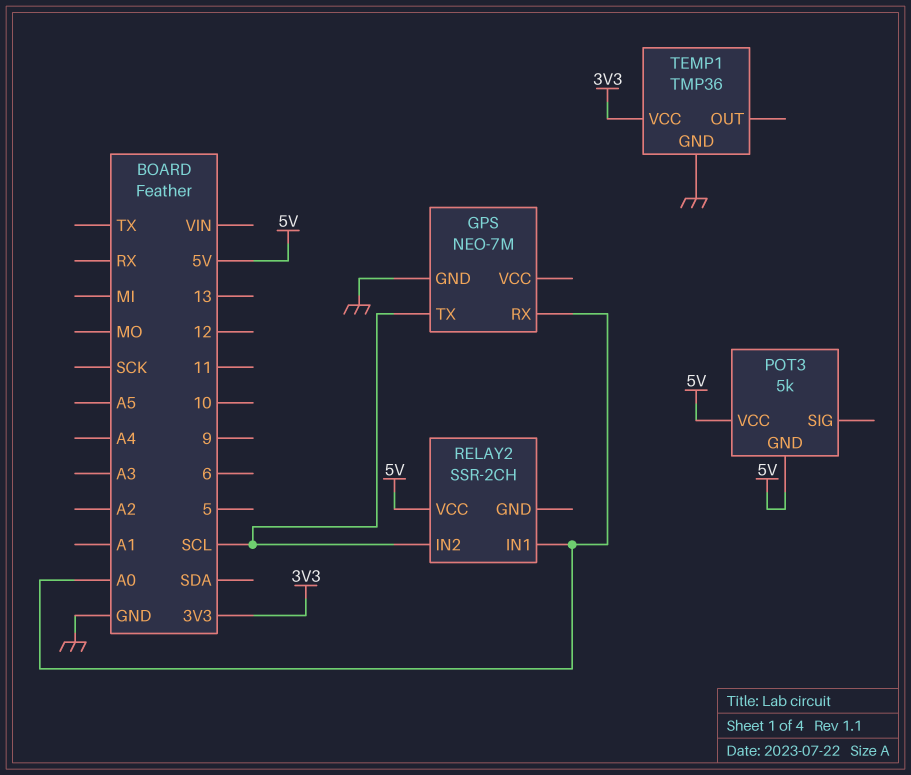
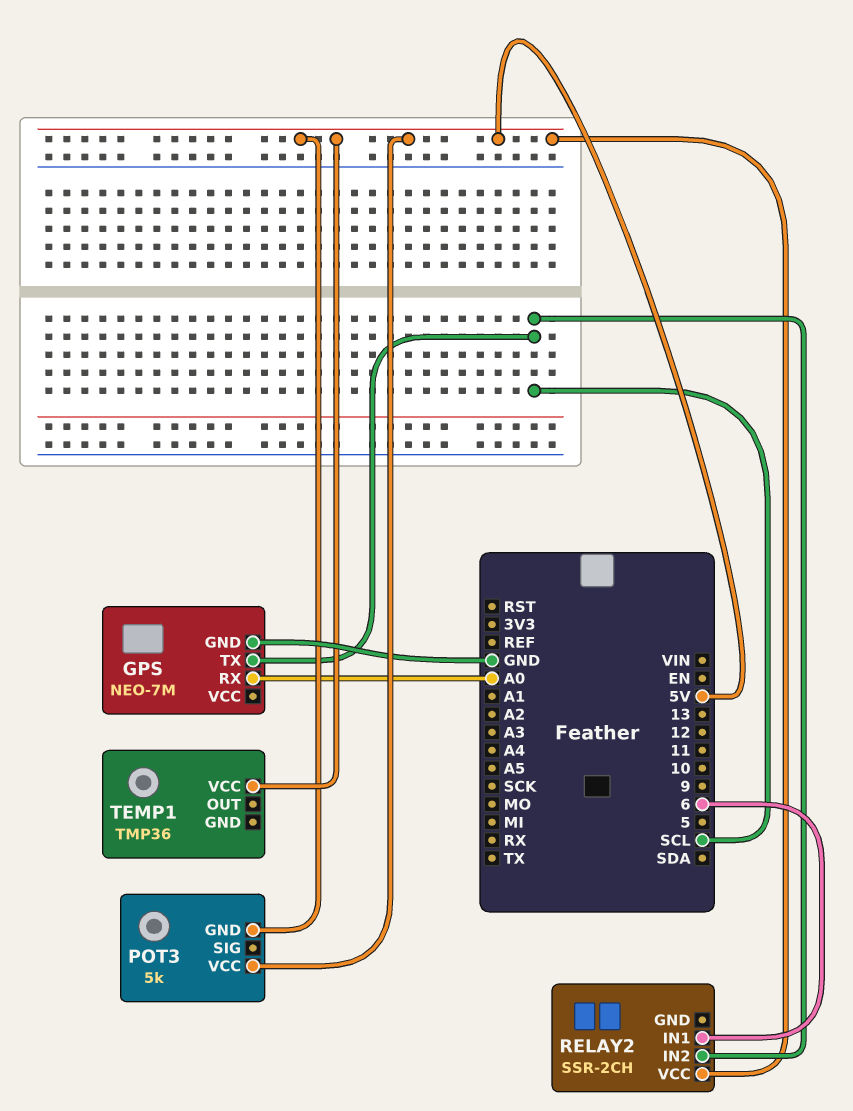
RELAY2 pin IN1: A0 -> 6
TEMP1 pin GND: GND -> none
TEMP1 pin VCC: 3V3 -> 5V

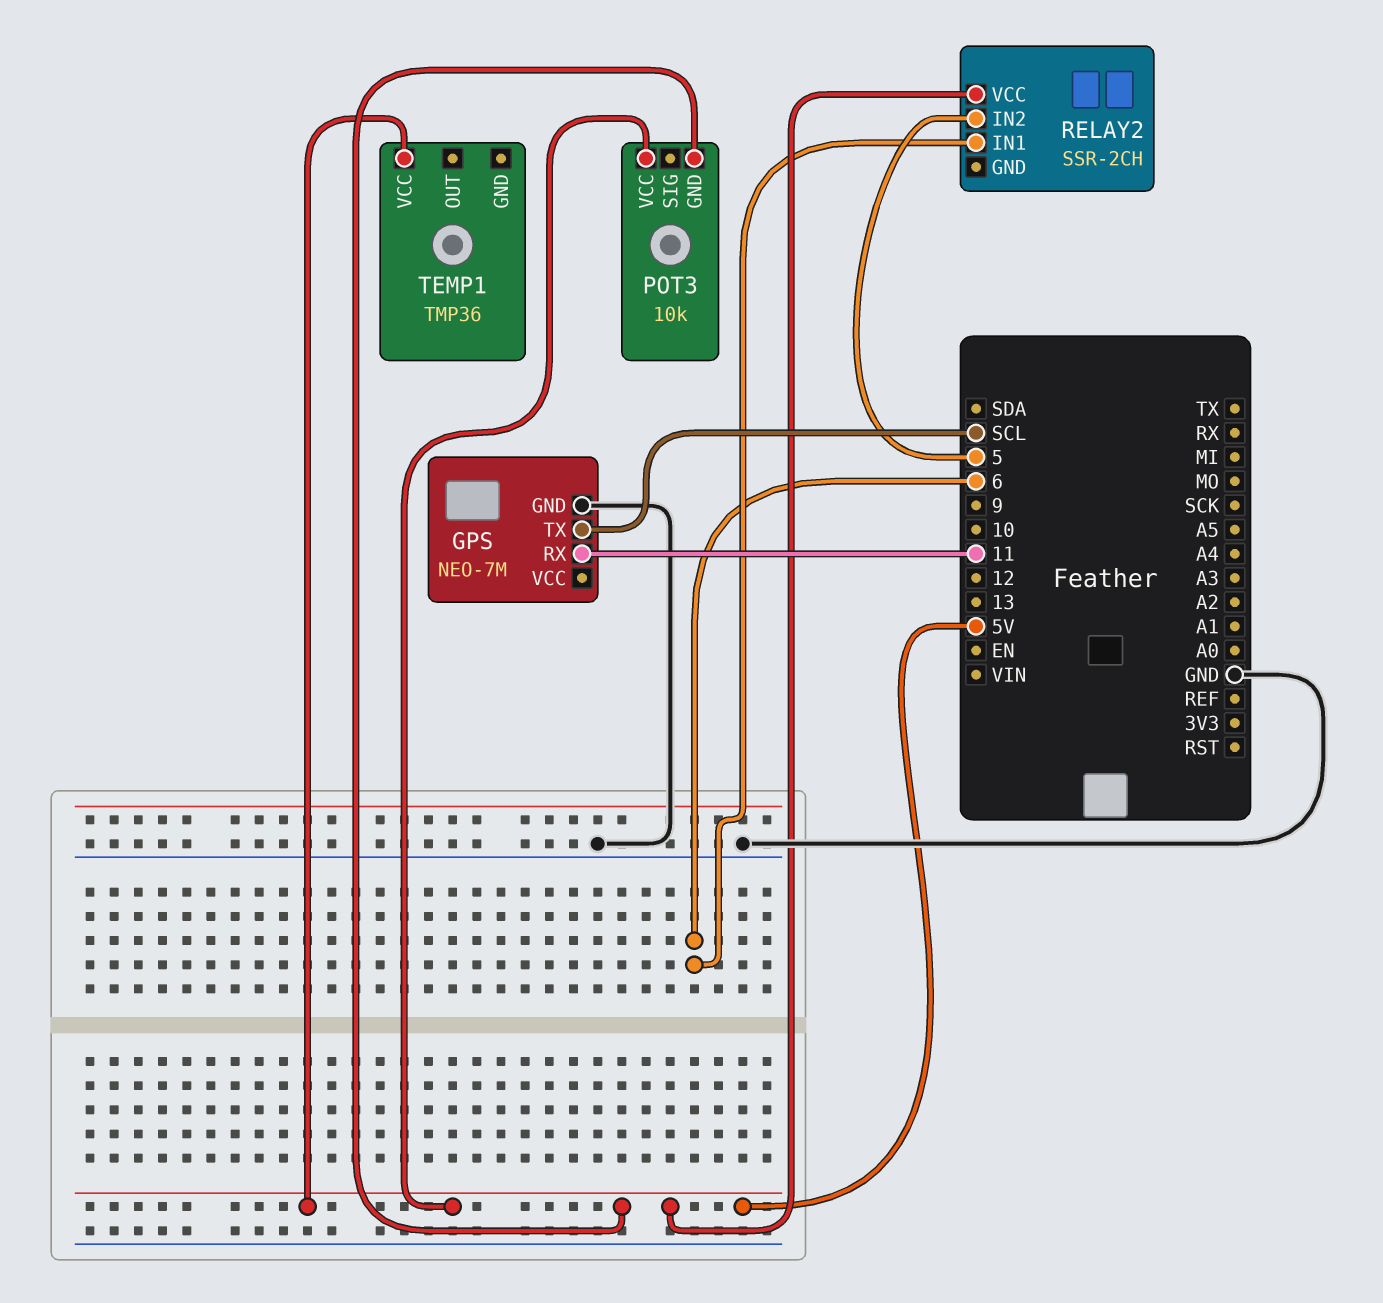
GPS pin RX: A0 -> 11
POT3: 5k -> 10k
RELAY2 pin IN2: SCL -> 5

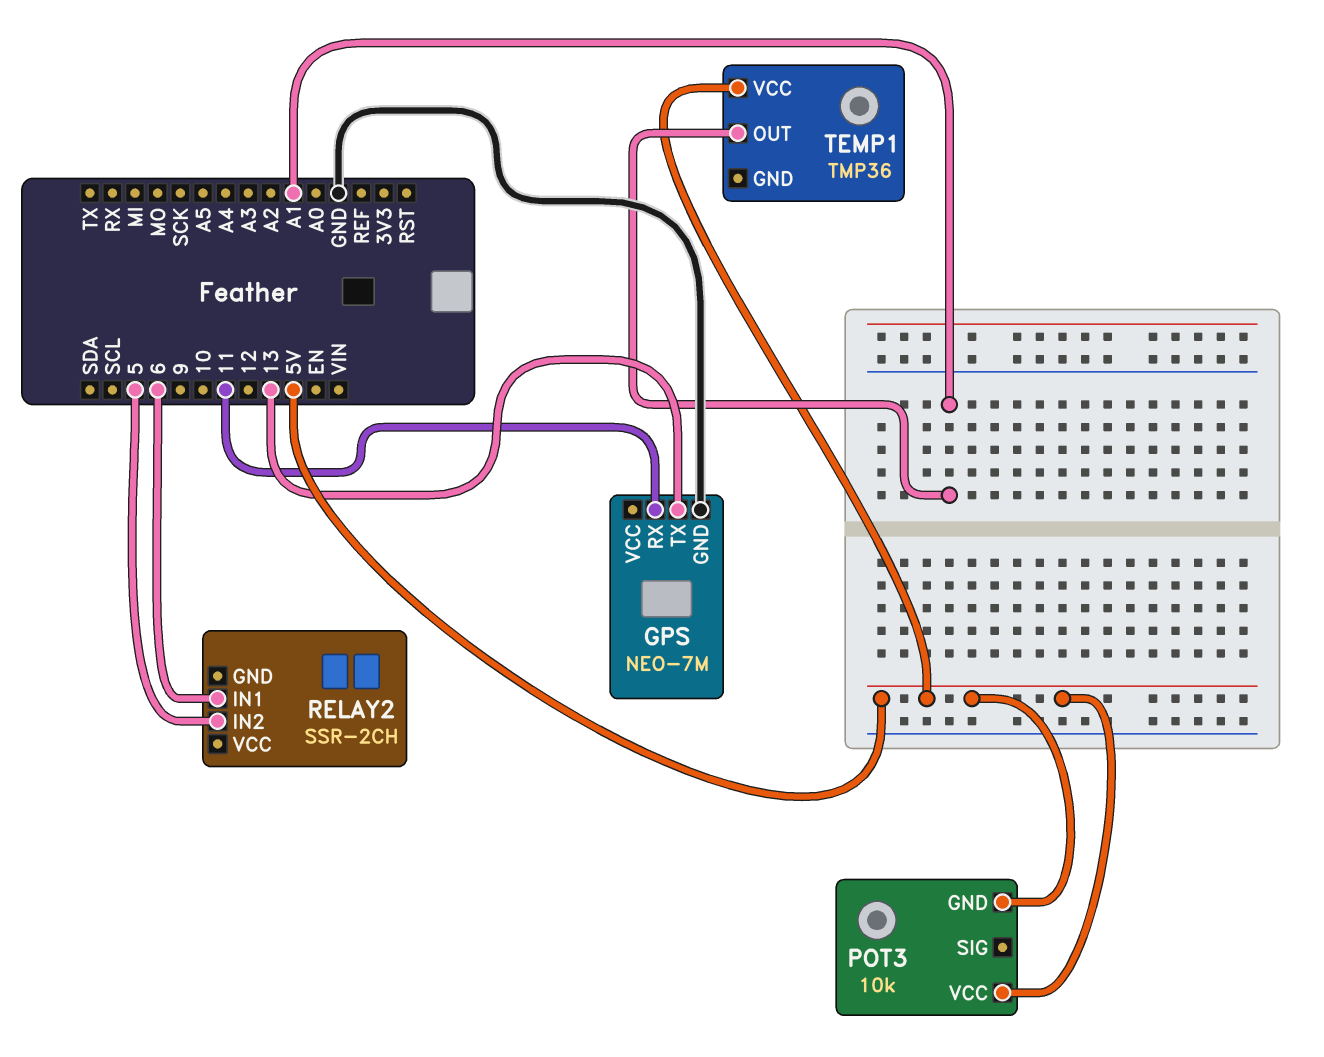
GPS pin TX: SCL -> 13
RELAY2 pin VCC: 5V -> none
TEMP1 pin OUT: none -> A1

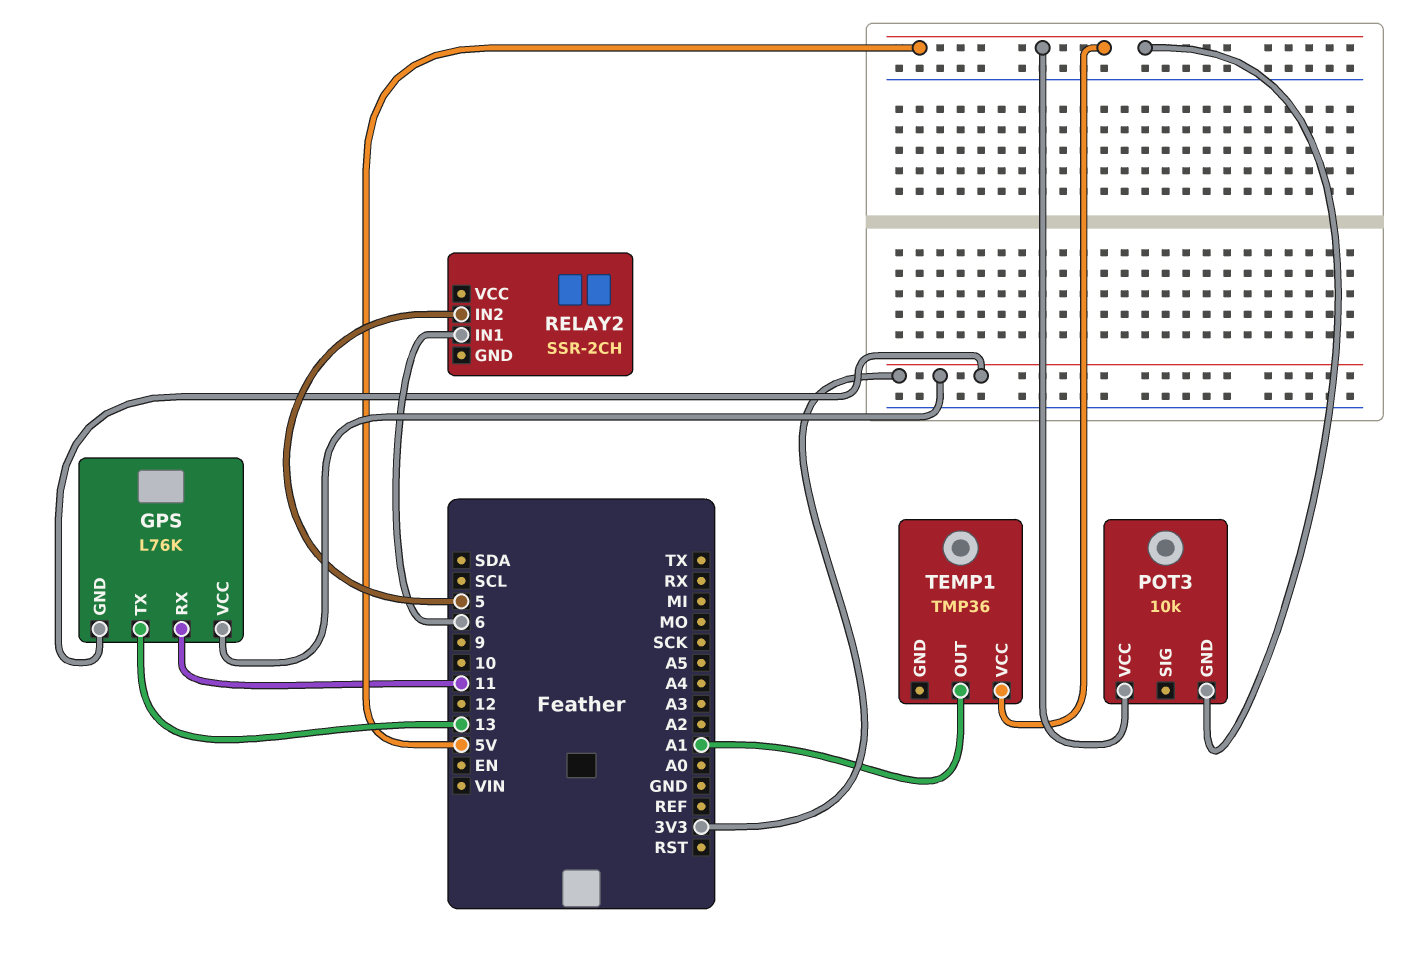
GPS: NEO-7M -> L76K
GPS pin GND: GND -> 3V3
GPS pin VCC: none -> 3V3

